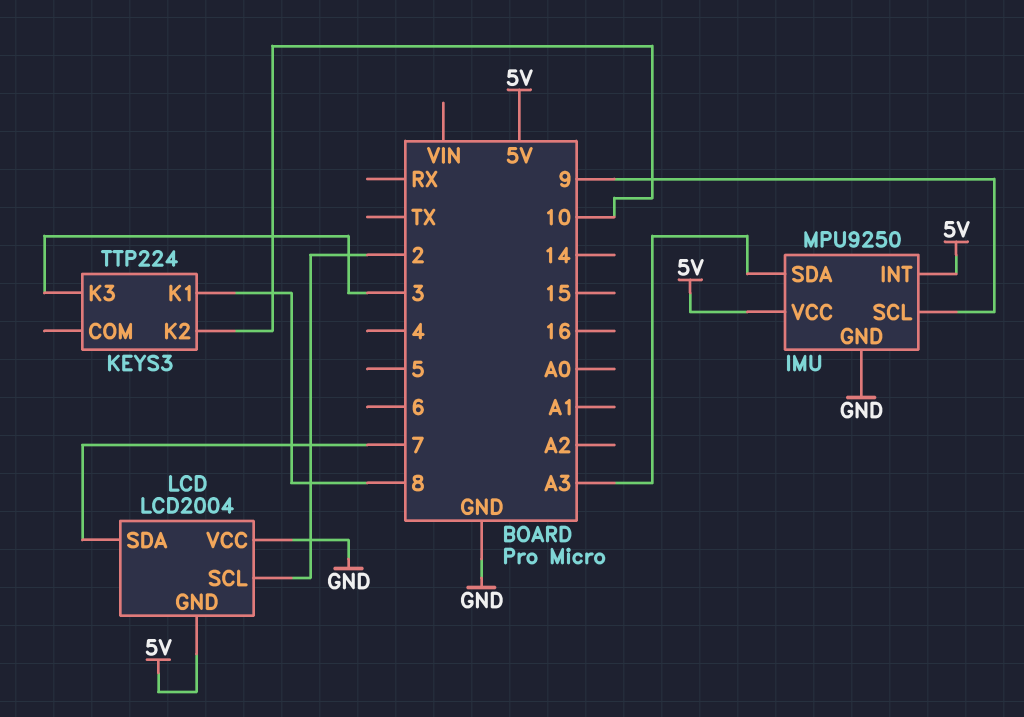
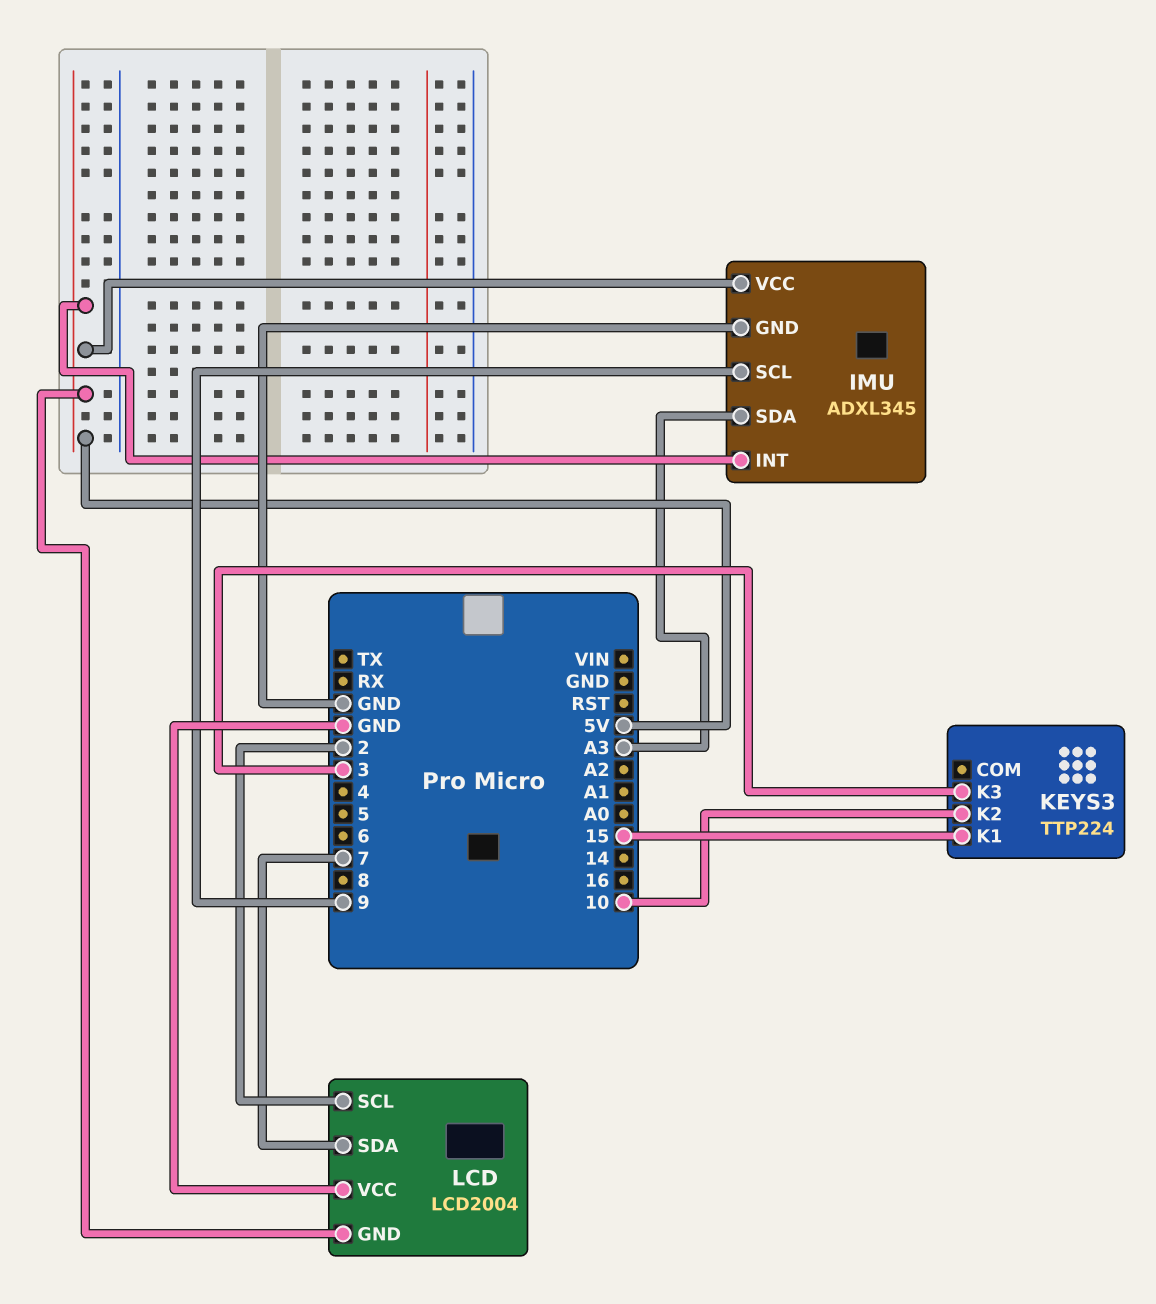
IMU: MPU9250 -> ADXL345
KEYS3 pin K1: 8 -> 15

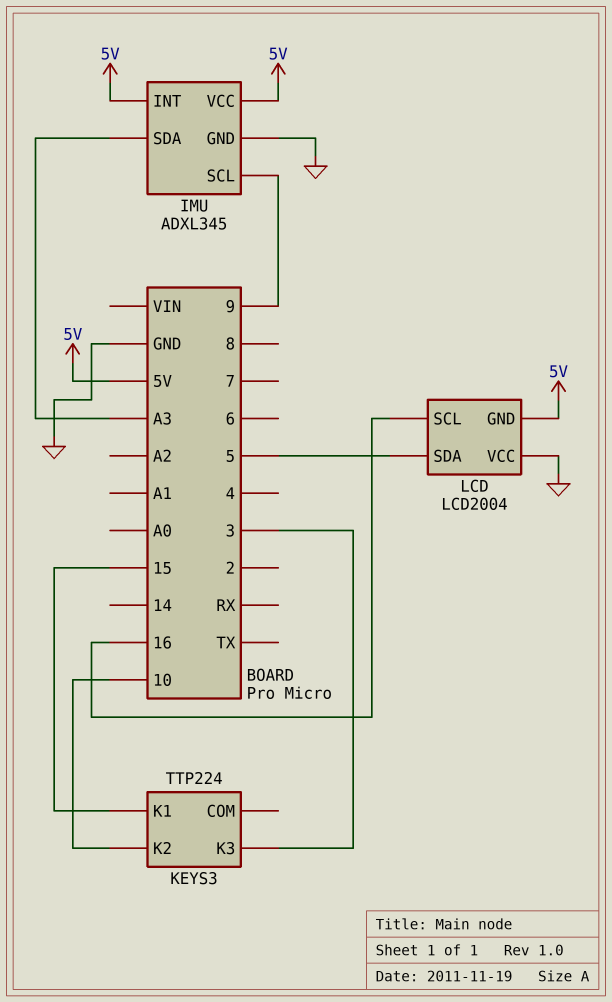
LCD pin SCL: 2 -> 16
LCD pin SDA: 7 -> 5

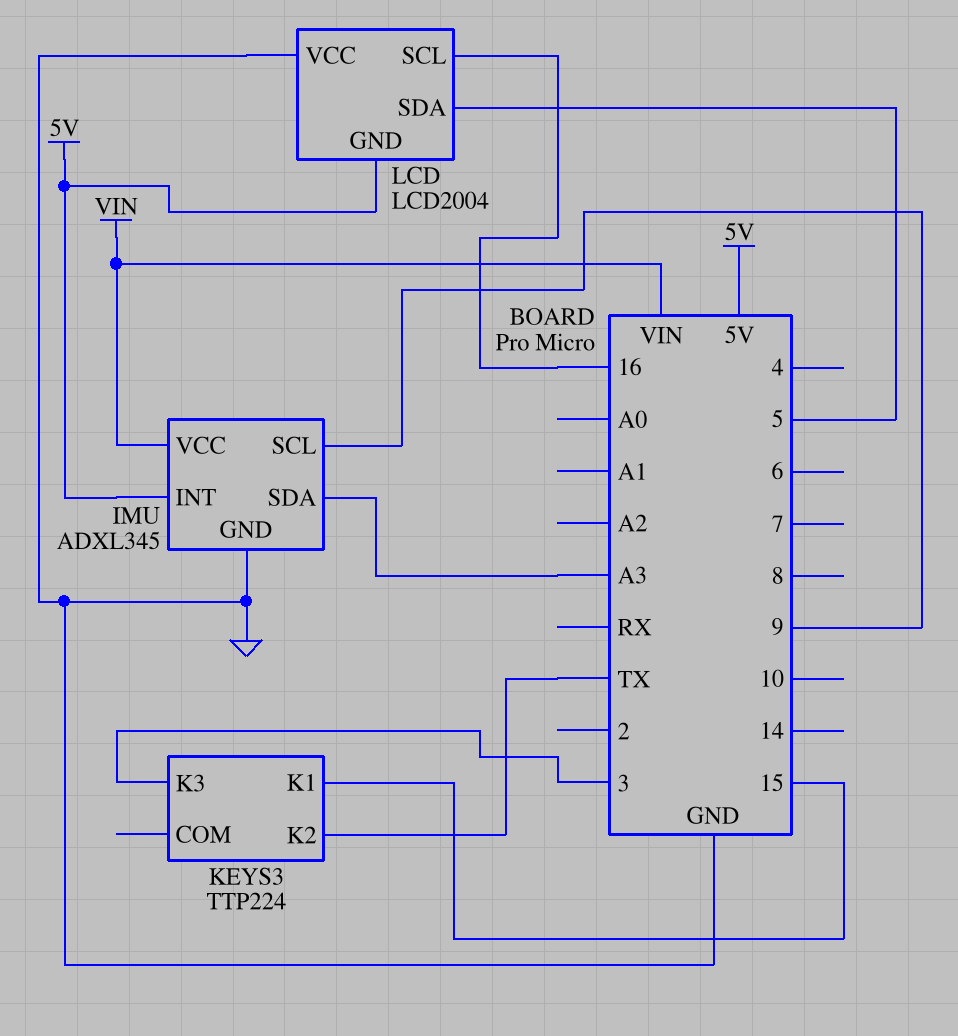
IMU pin VCC: 5V -> VIN
KEYS3 pin K2: 10 -> TX

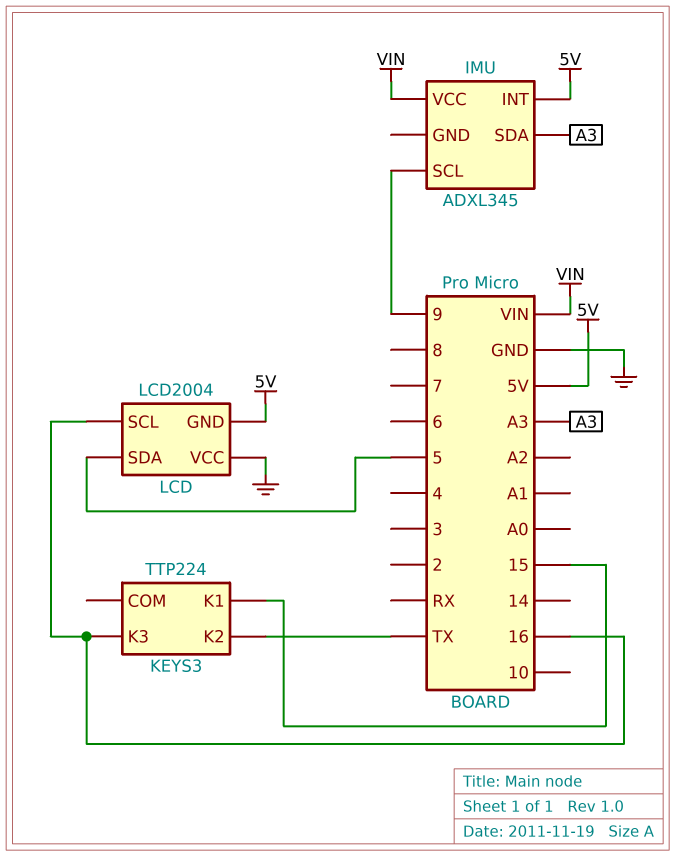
IMU pin GND: GND -> none
KEYS3 pin K3: 3 -> 16

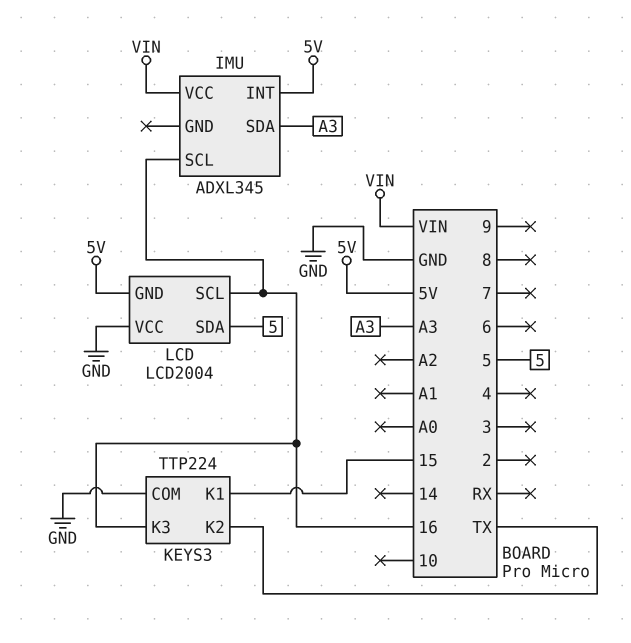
IMU pin SCL: 9 -> 16
KEYS3 pin COM: none -> GND

